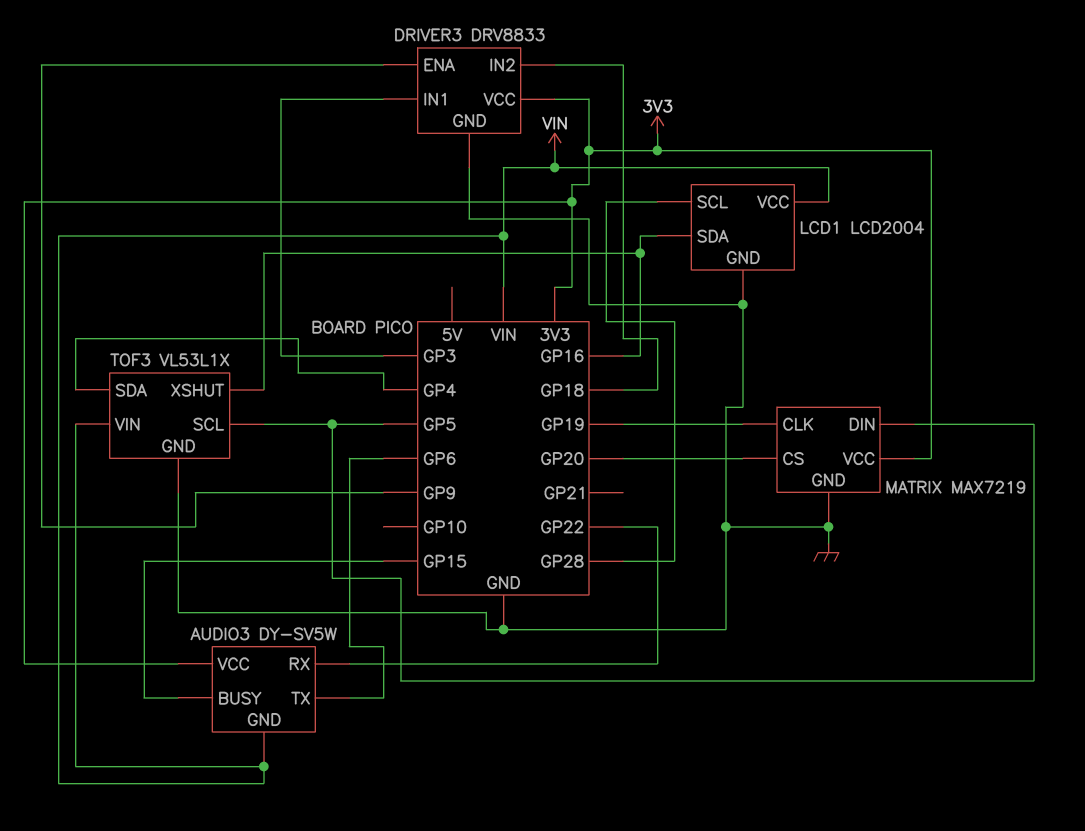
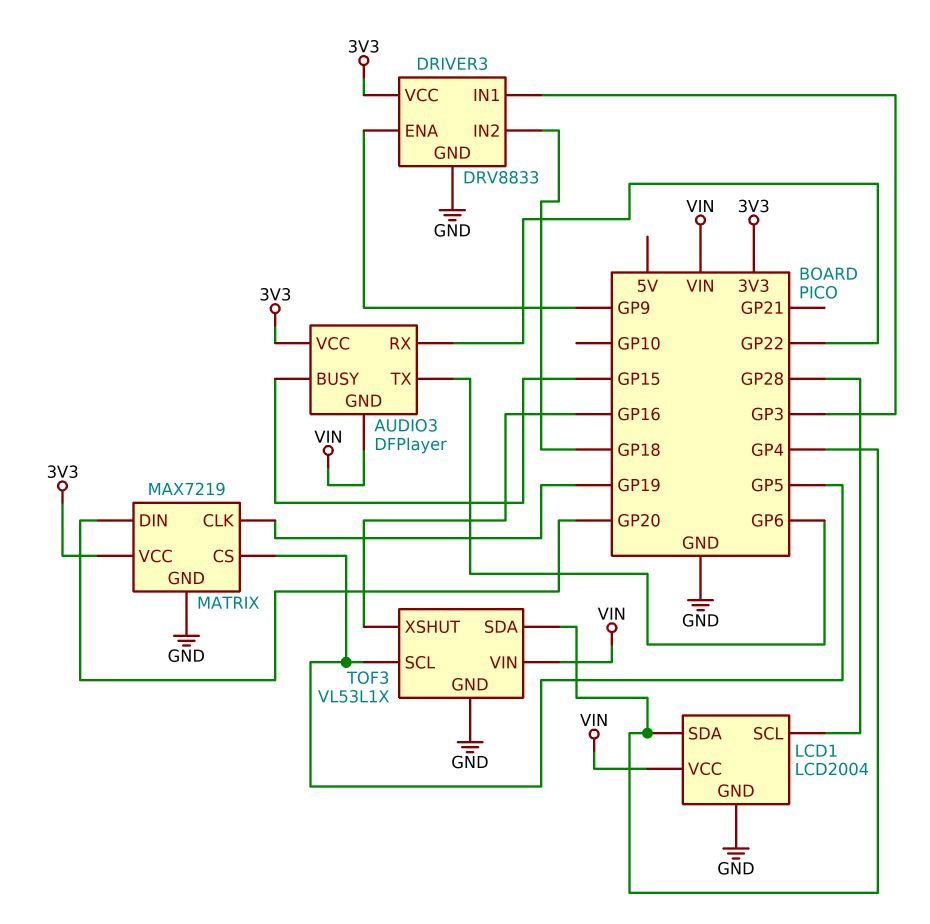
AUDIO3: DY-SV5W -> DFPlayer
LCD1 pin SDA: GP16 -> GP4
MATRIX pin CS: GP20 -> GP5
MATRIX pin DIN: GP5 -> GP20

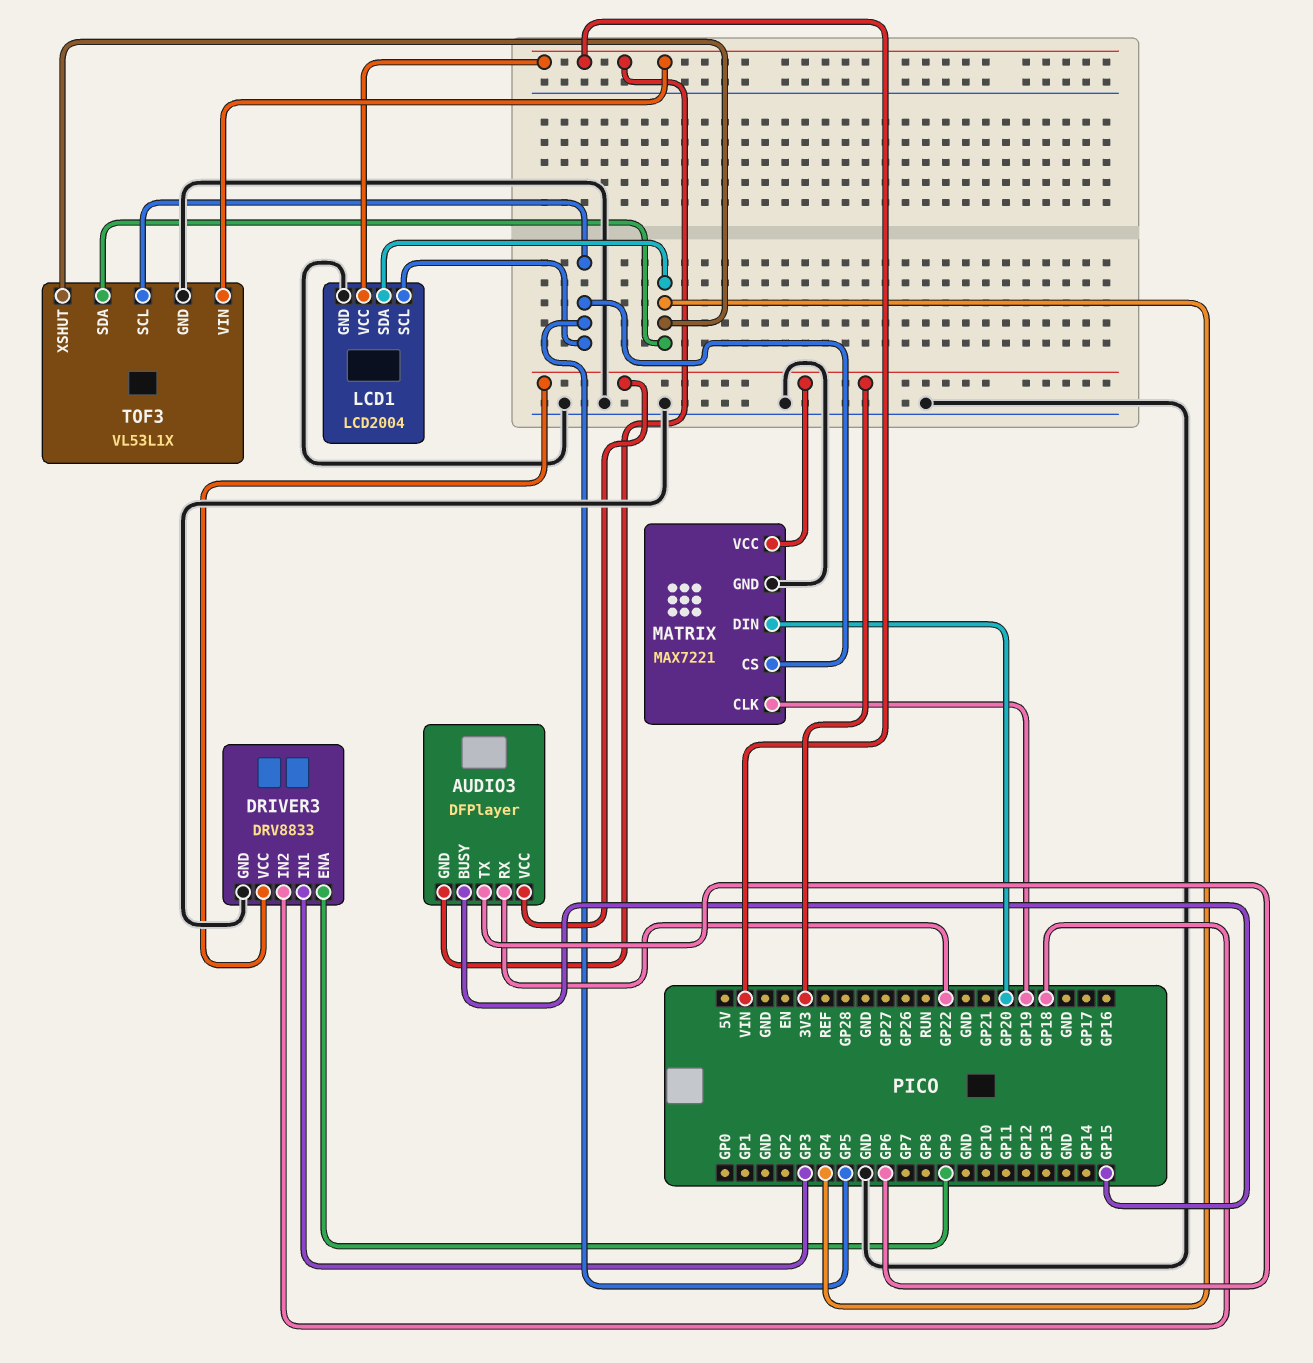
LCD1 pin SCL: GP28 -> GP5
MATRIX: MAX7219 -> MAX7221
TOF3 pin XSHUT: GP16 -> GP4

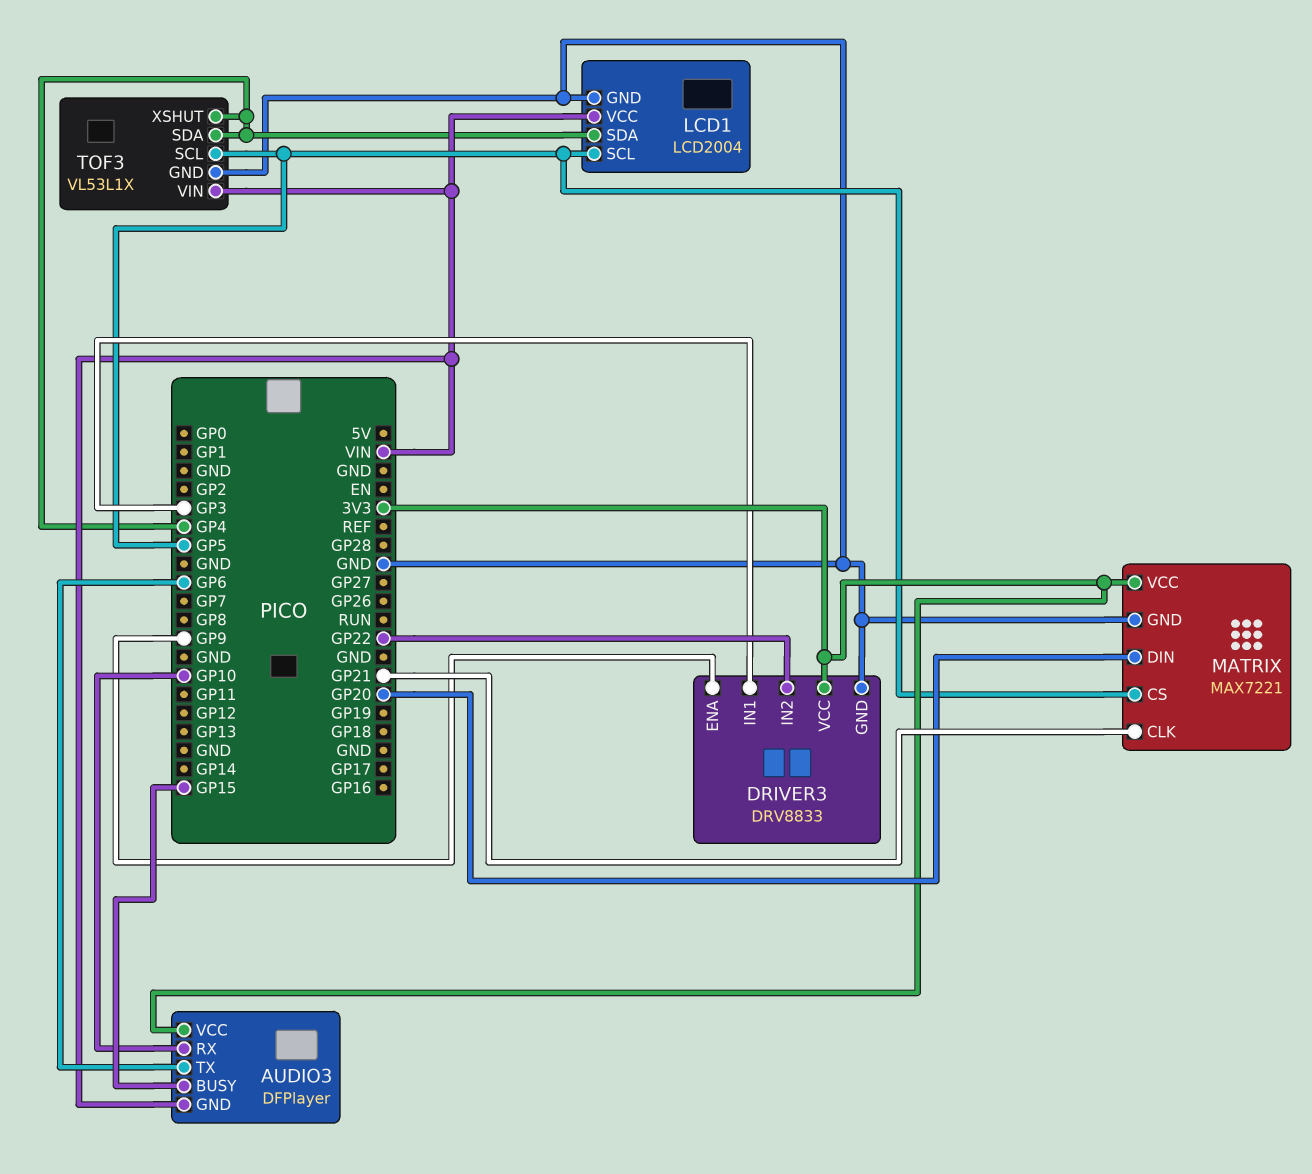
AUDIO3 pin RX: GP22 -> GP10
DRIVER3 pin IN2: GP18 -> GP22
MATRIX pin CLK: GP19 -> GP21

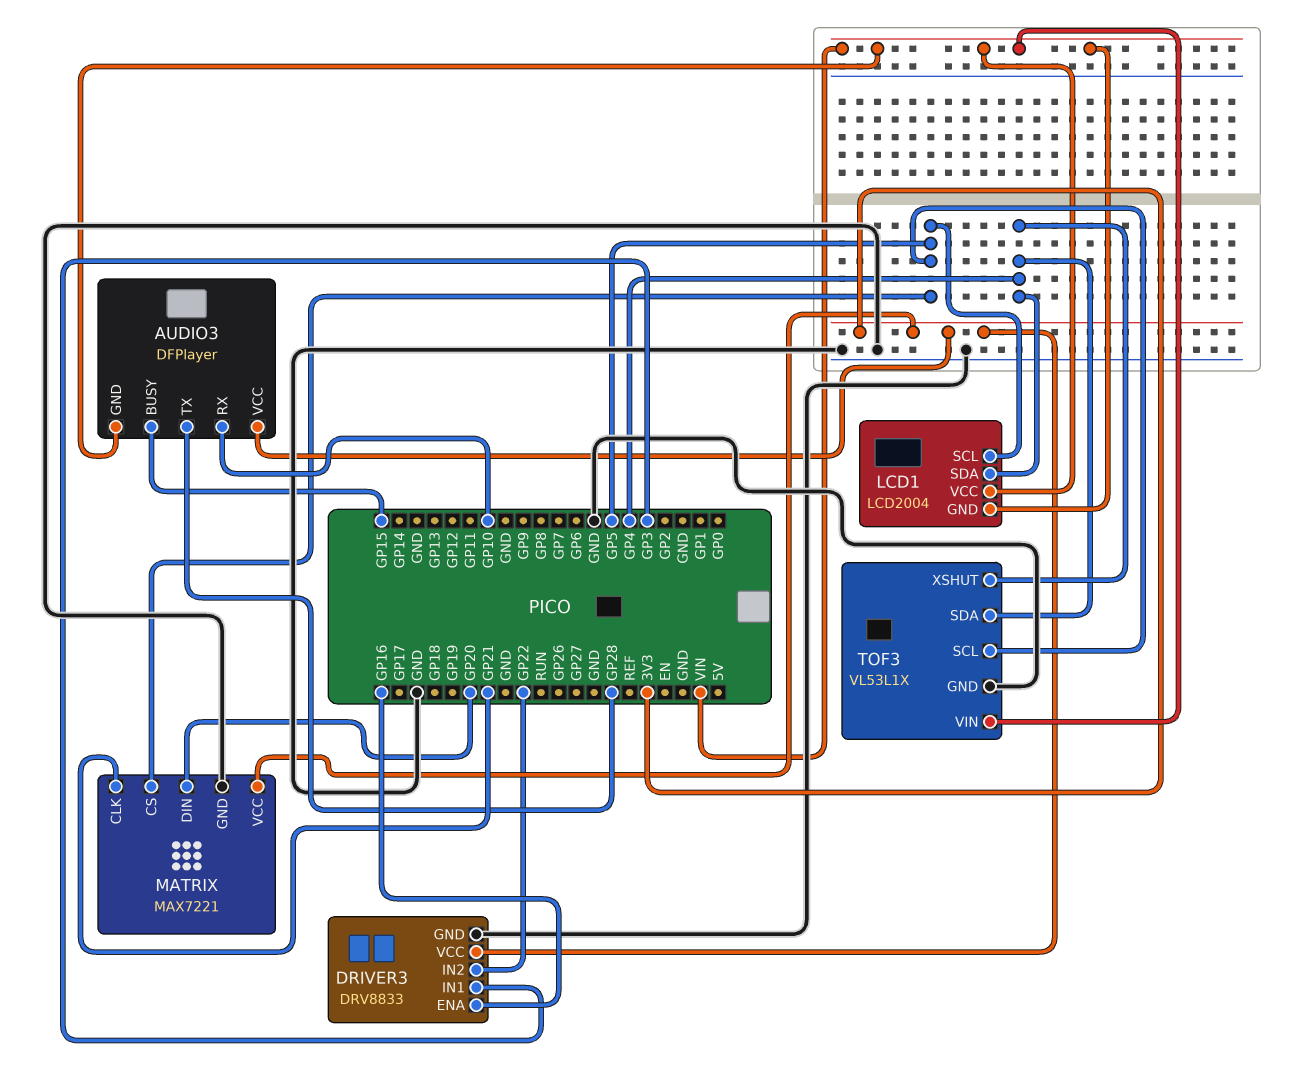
AUDIO3 pin TX: GP6 -> GP28
DRIVER3 pin ENA: GP9 -> GP16
LCD1 pin GND: GND -> VIN

